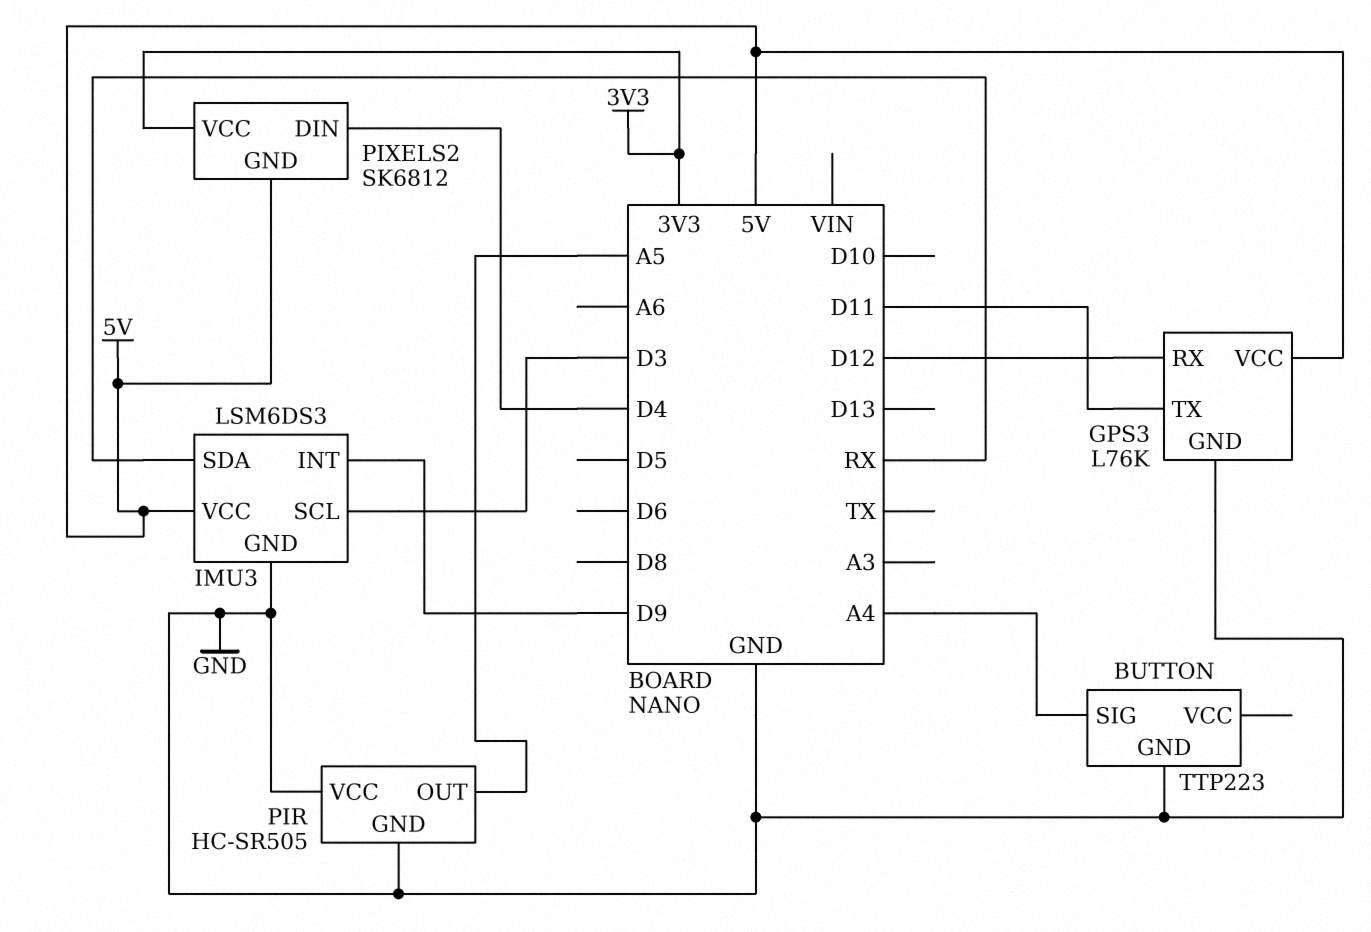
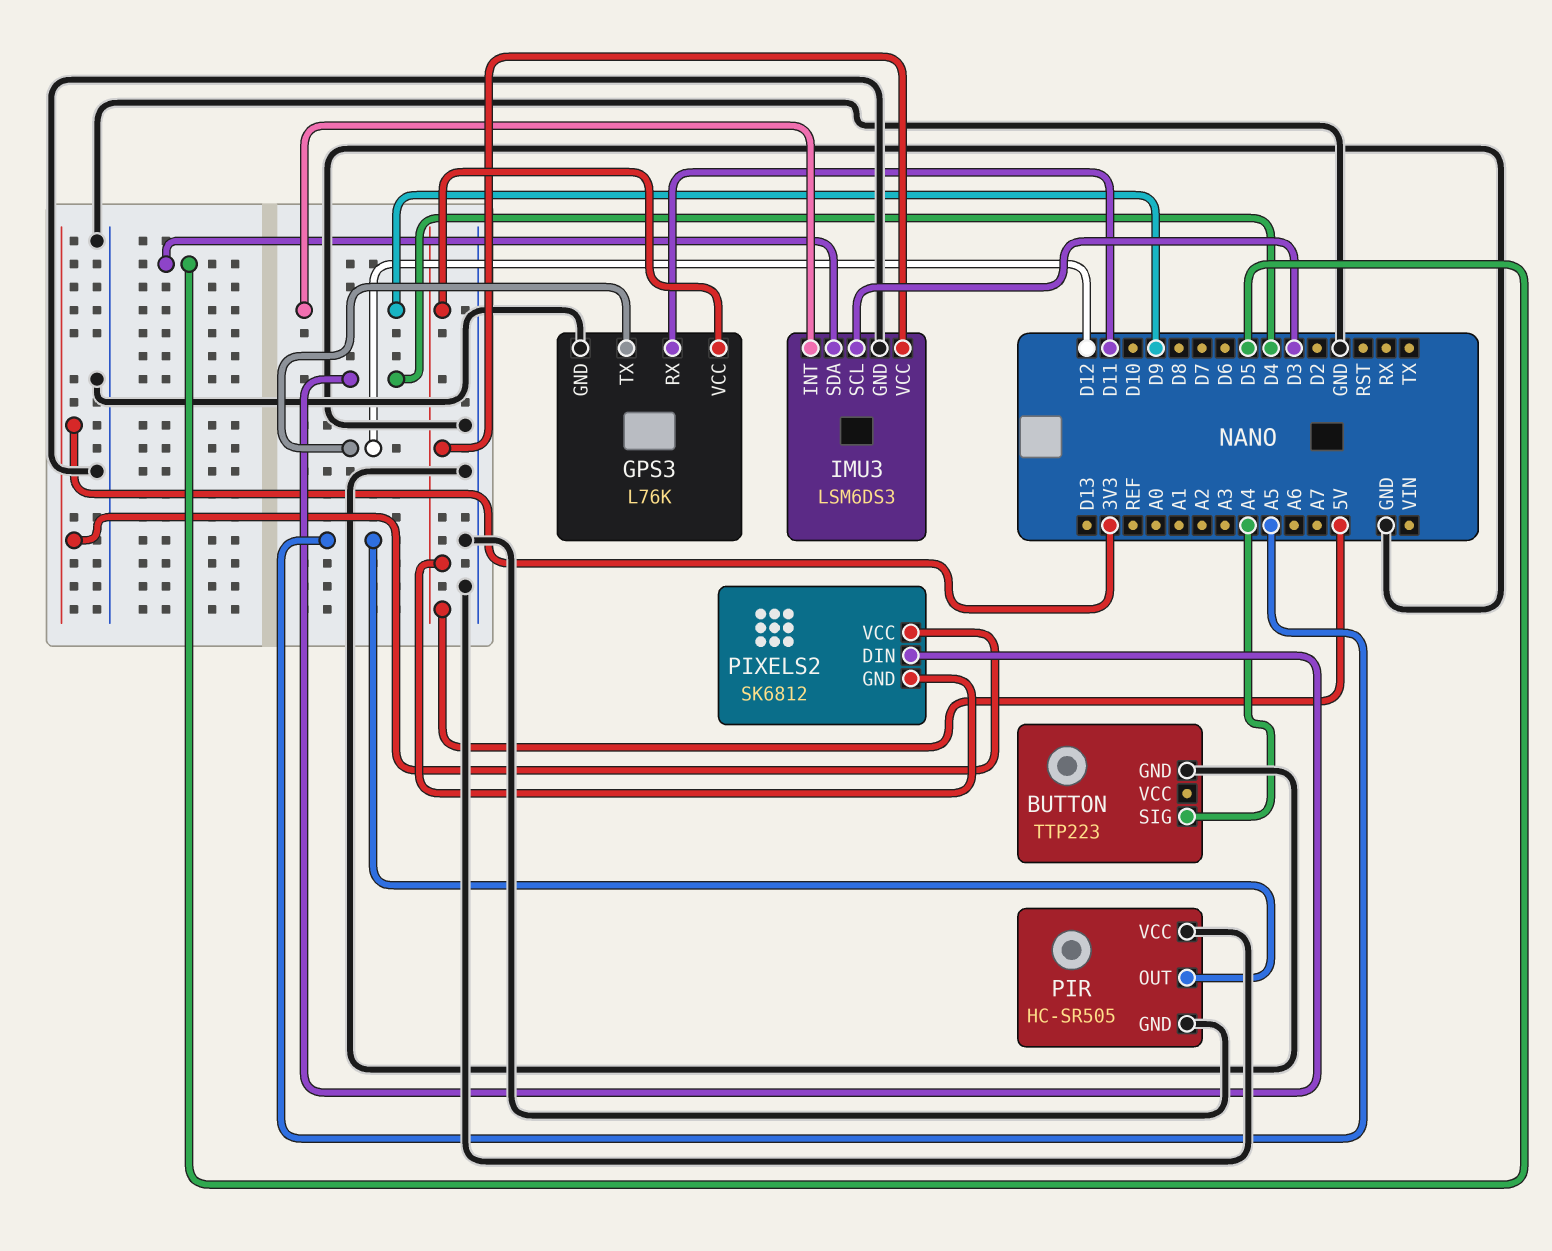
GPS3 pin RX: D12 -> D11
GPS3 pin TX: D11 -> D12
IMU3 pin SDA: RX -> D5

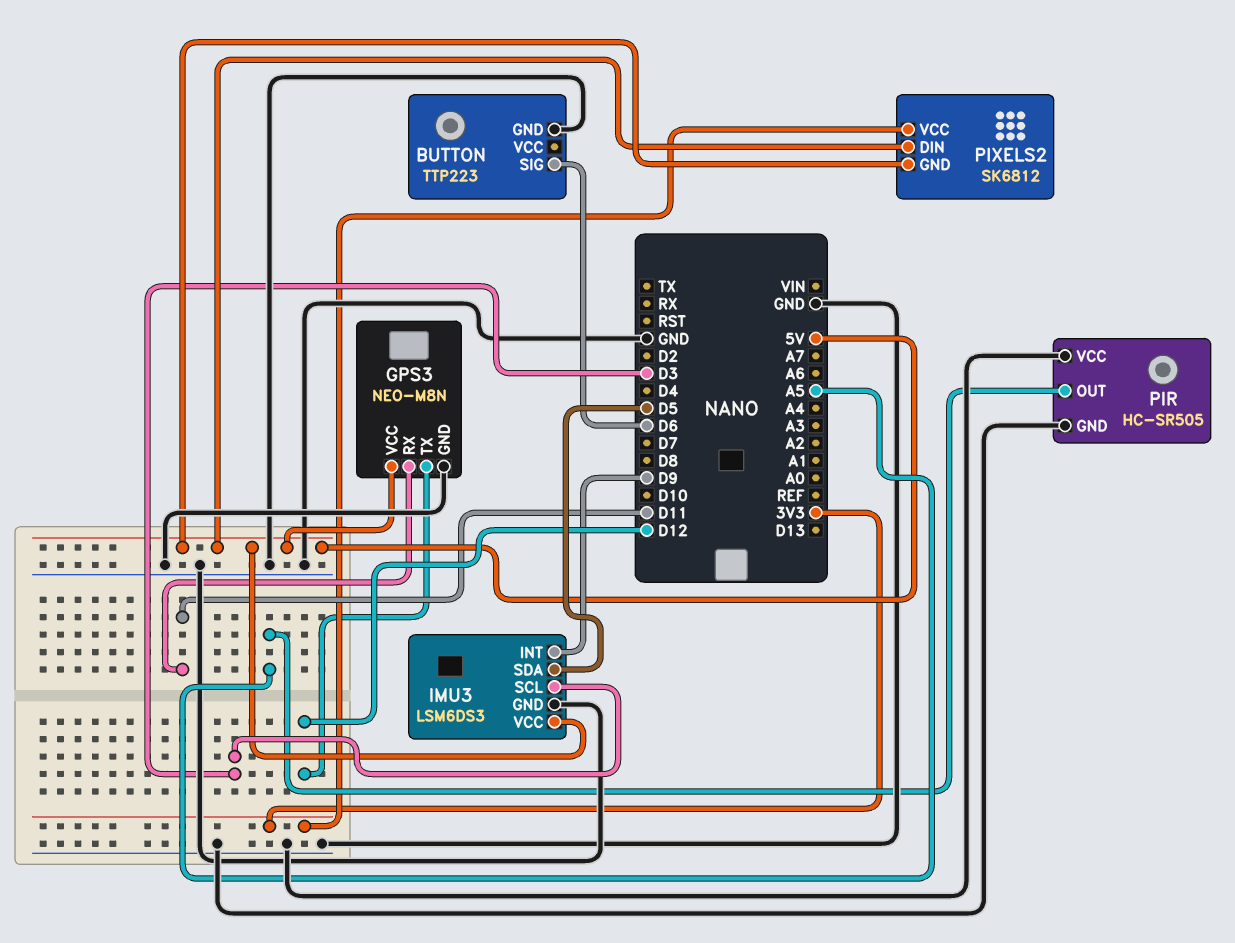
BUTTON pin SIG: A4 -> D6
GPS3: L76K -> NEO-M8N
PIXELS2 pin DIN: D4 -> 5V

